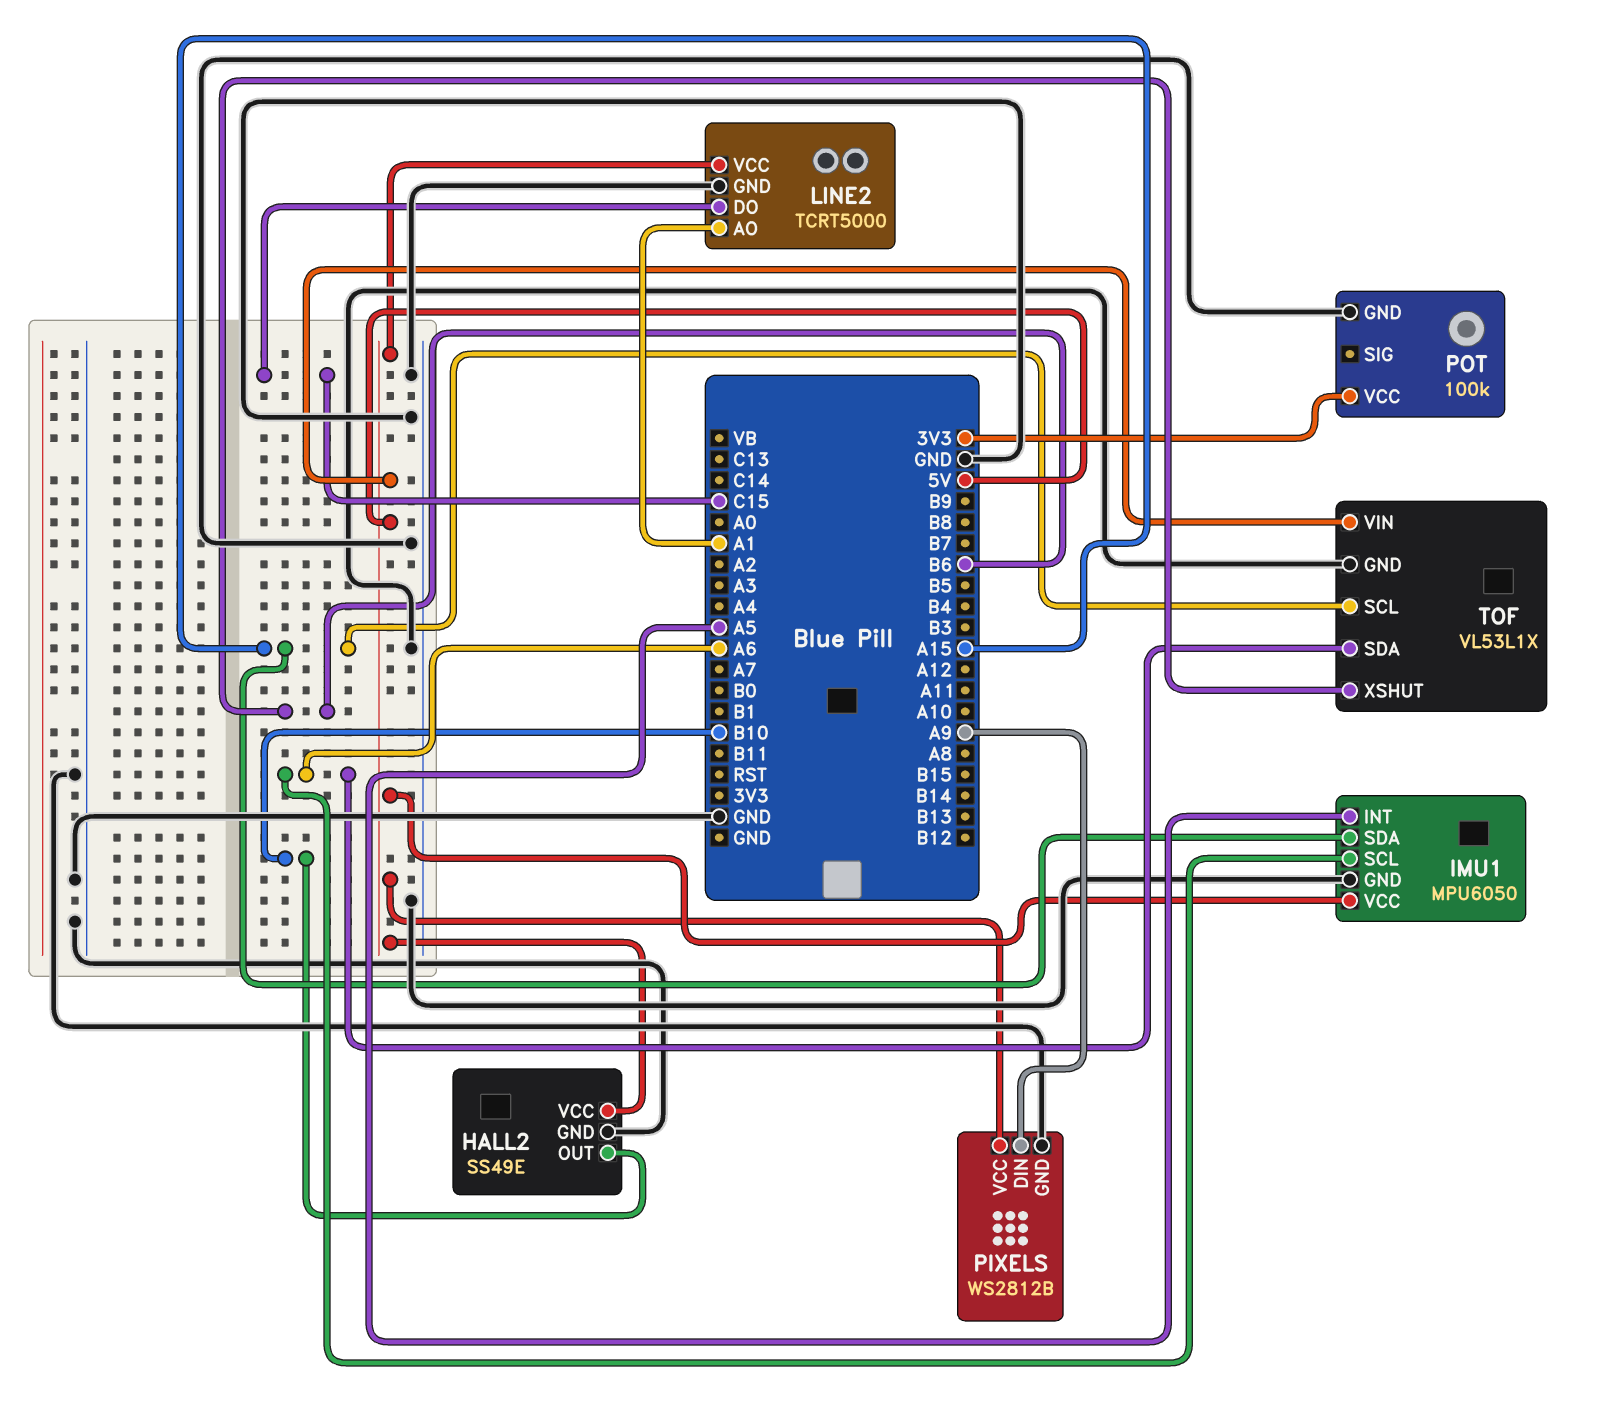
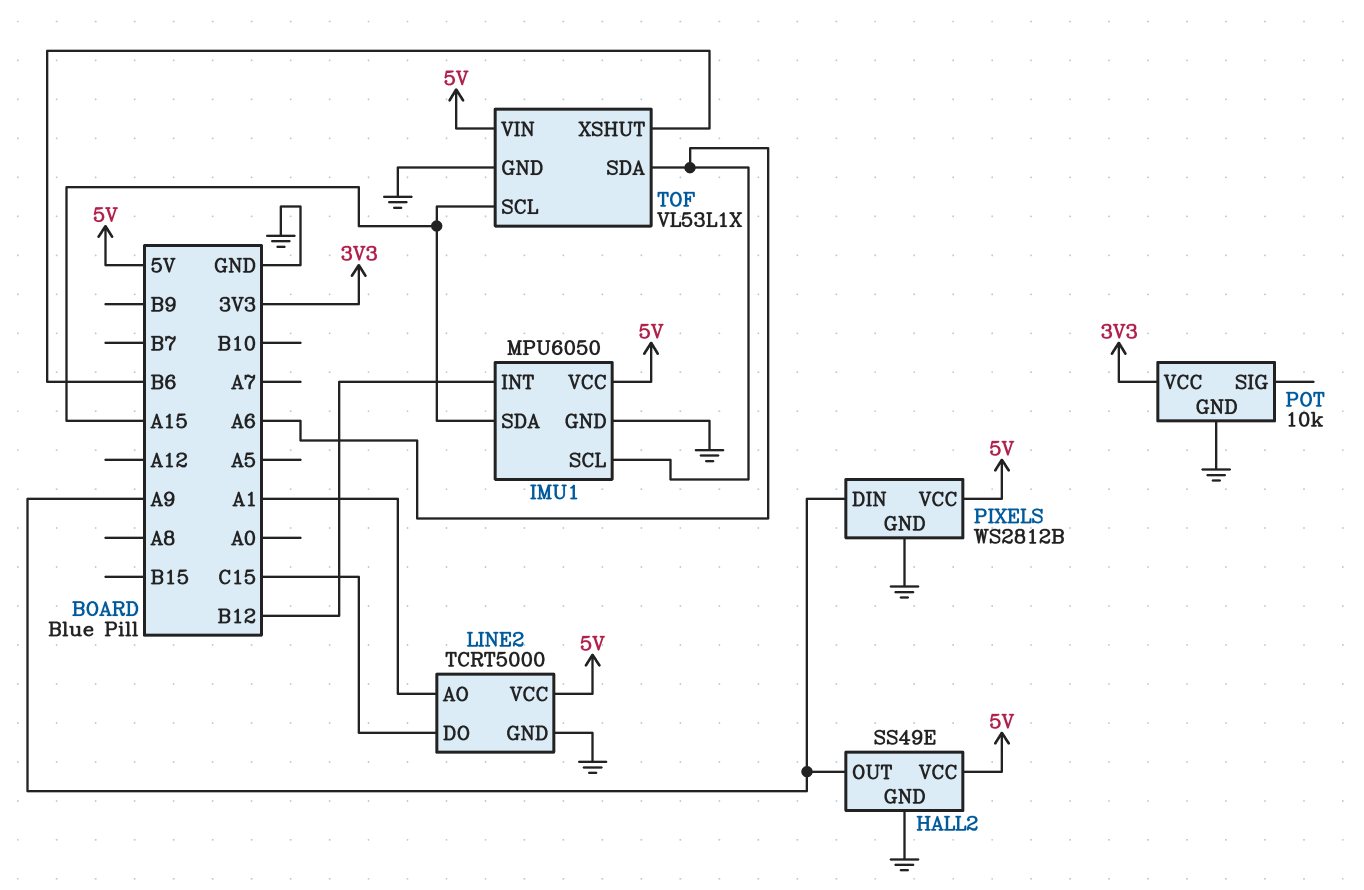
HALL2 pin OUT: B10 -> A9
IMU1 pin INT: A5 -> B12
POT: 100k -> 10k

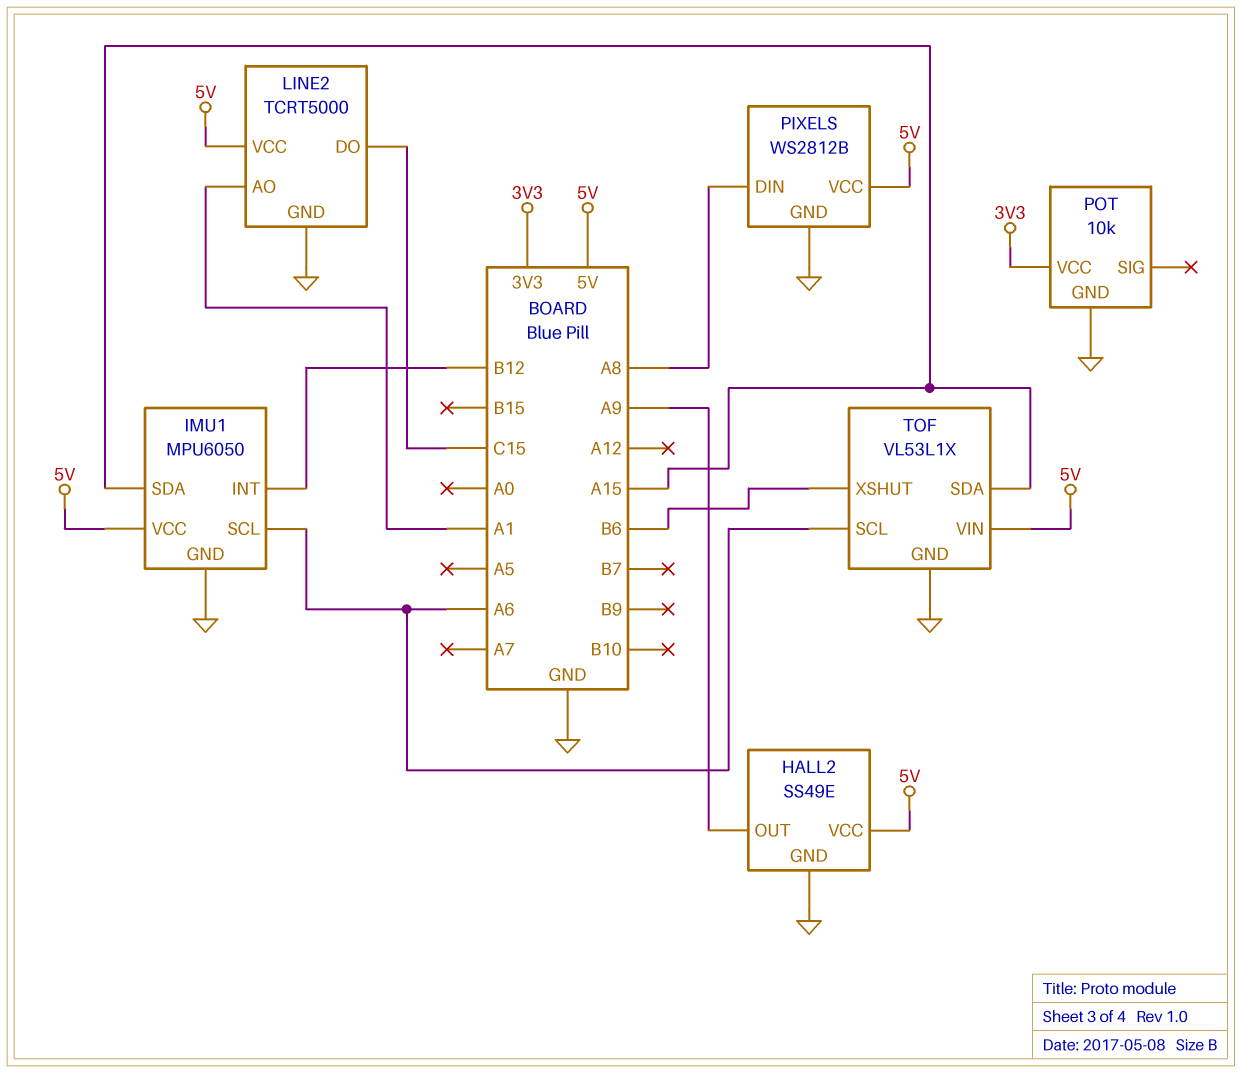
PIXELS pin DIN: A9 -> A8
TOF pin SCL: A15 -> A6
TOF pin SDA: A6 -> A15

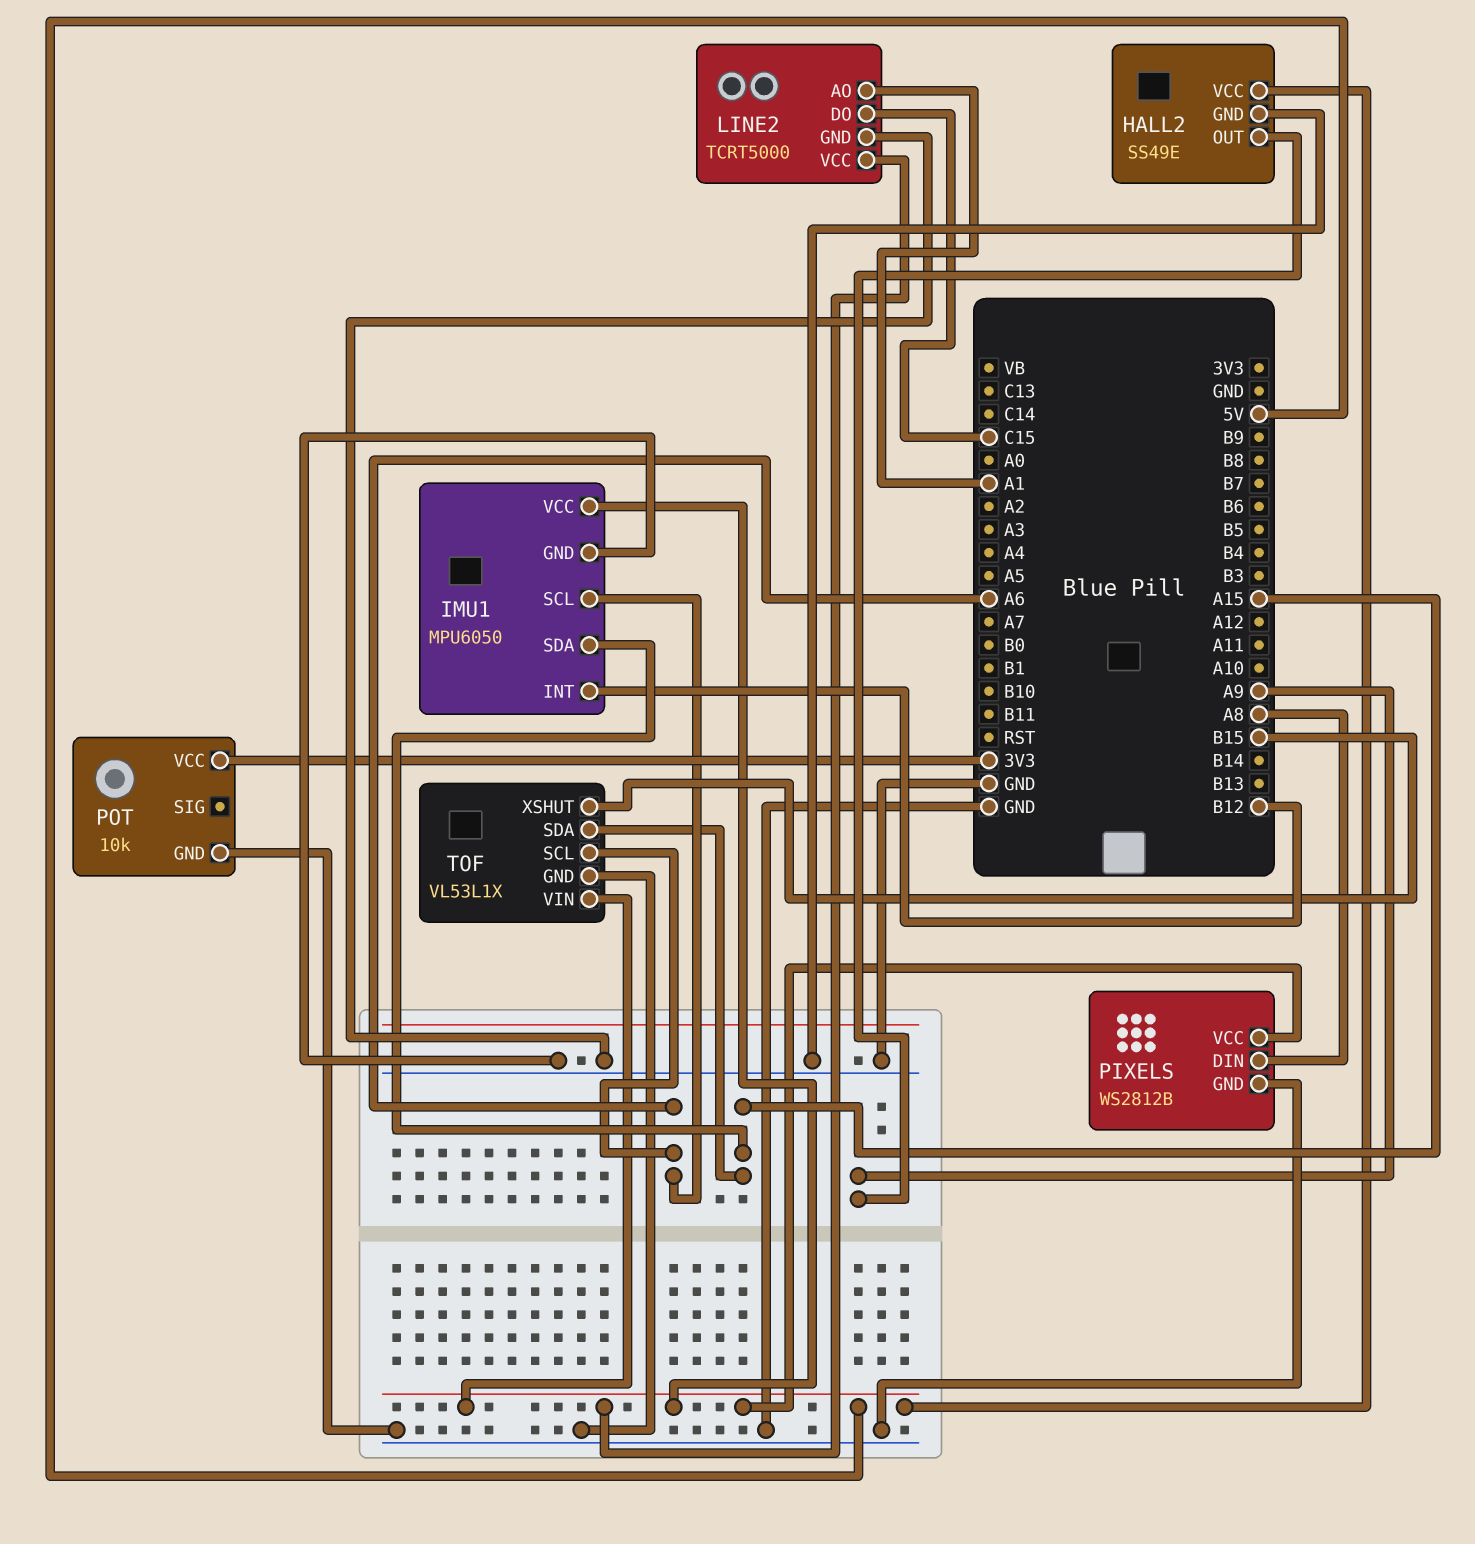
TOF pin XSHUT: B6 -> B15

